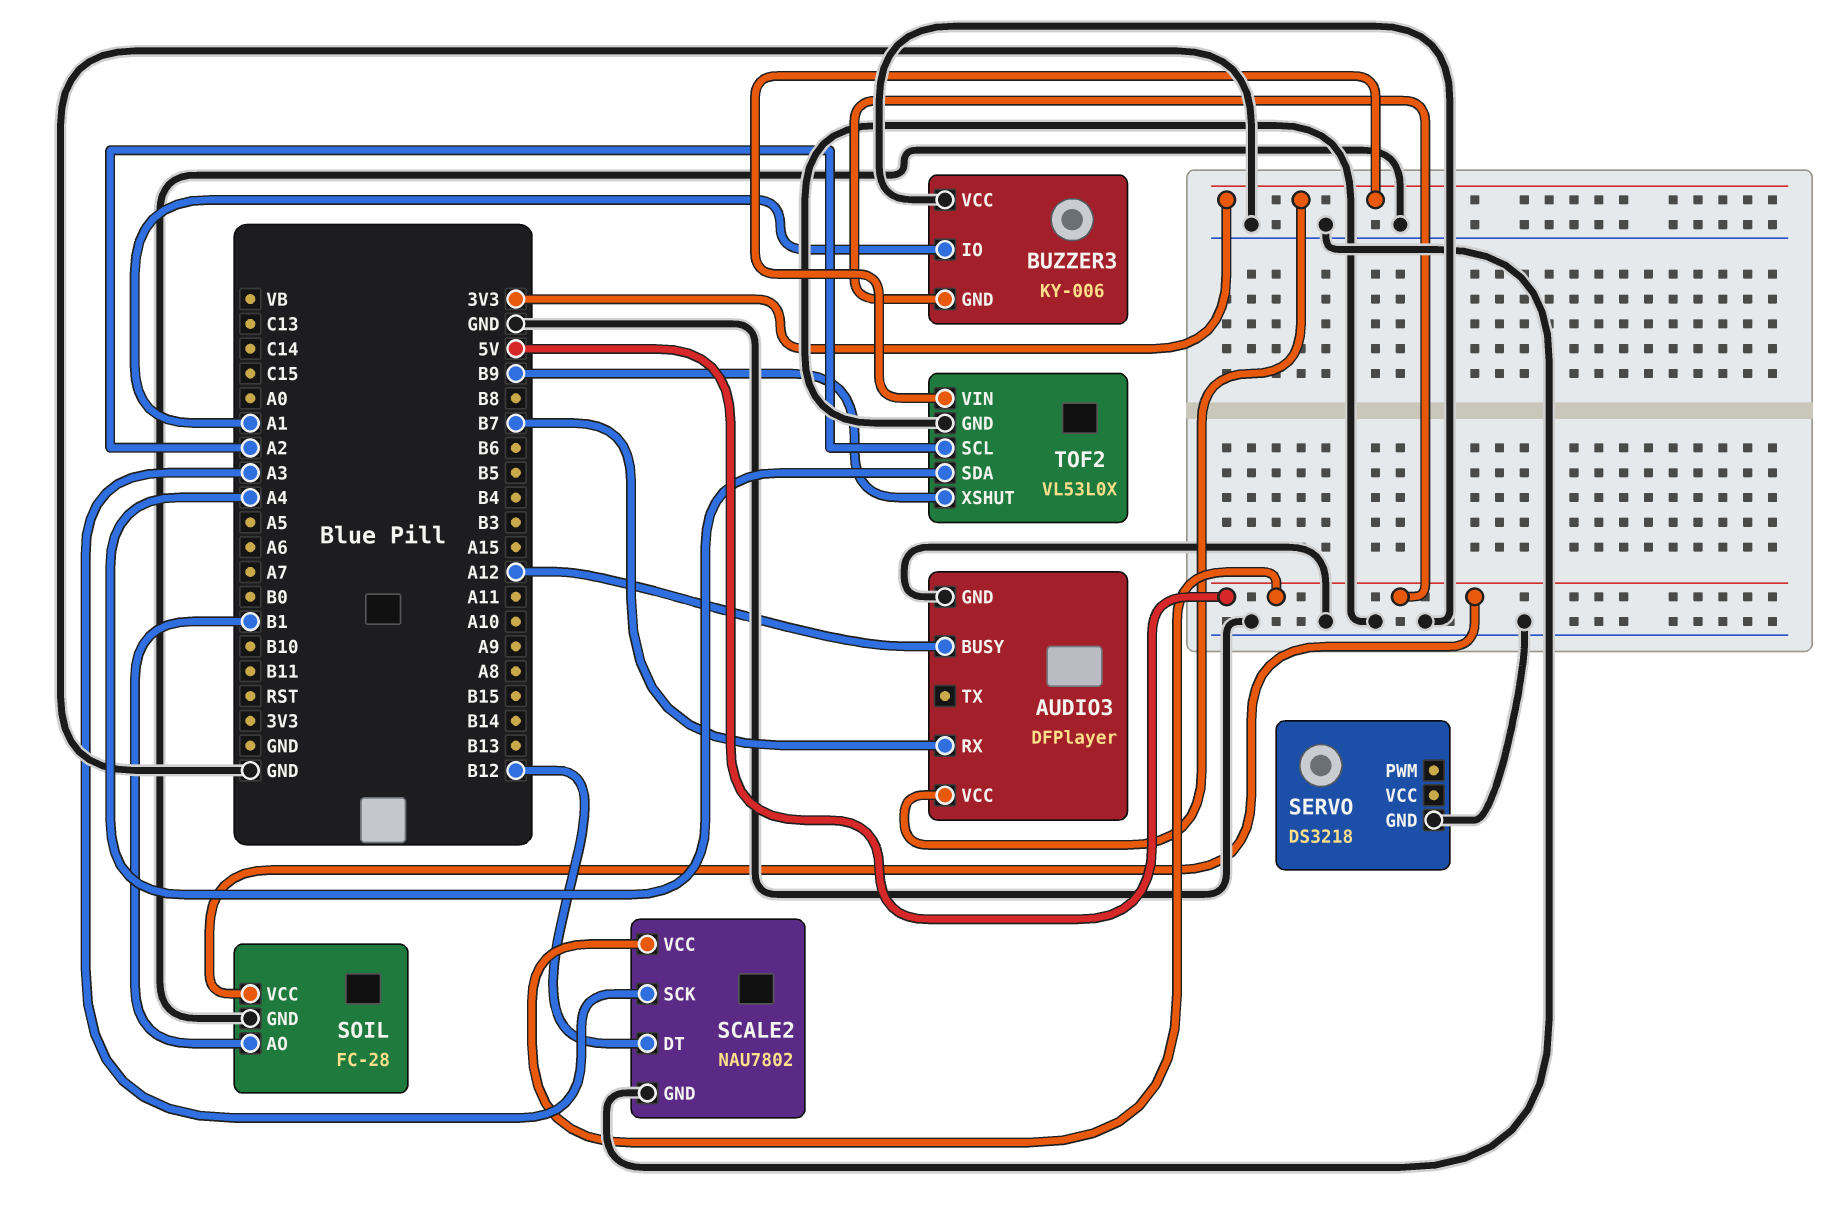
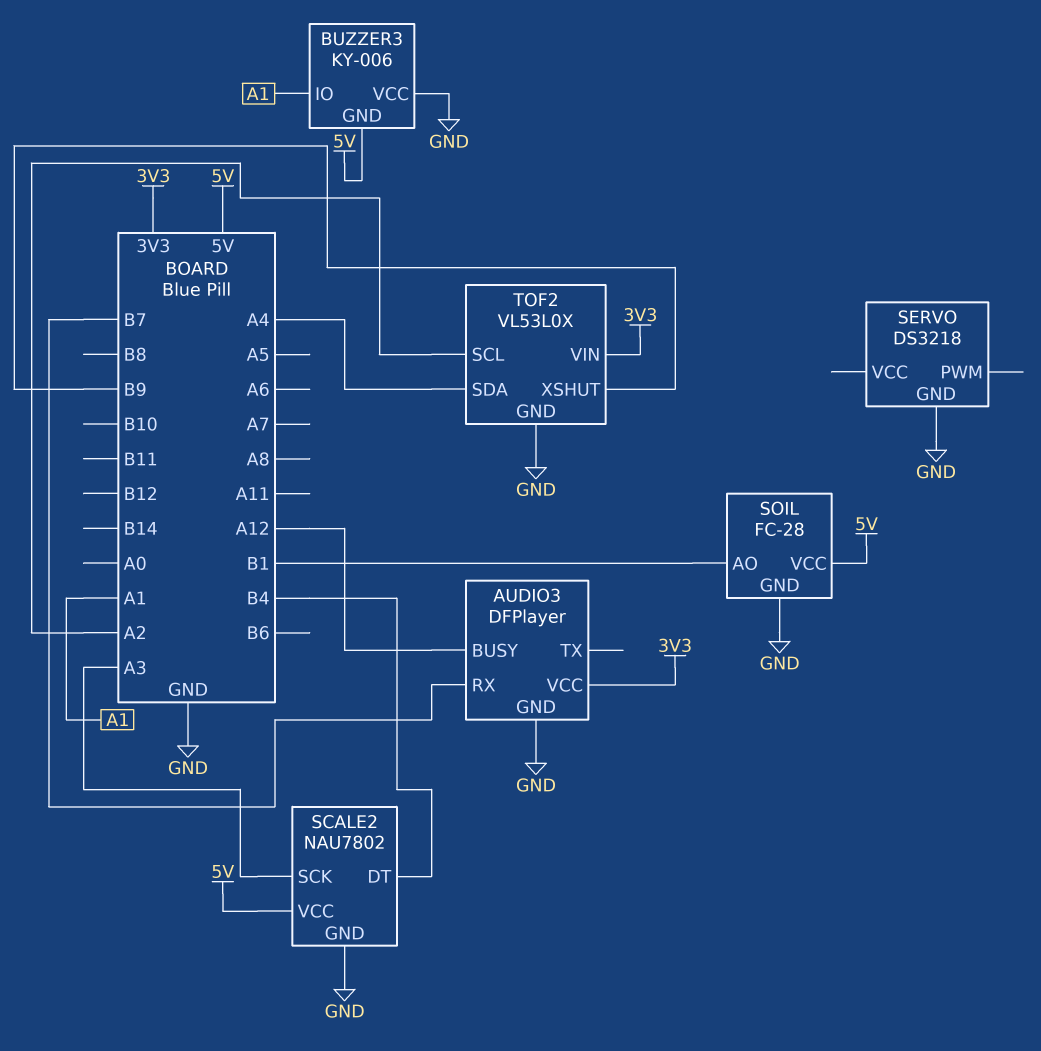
SCALE2 pin DT: B12 -> B4

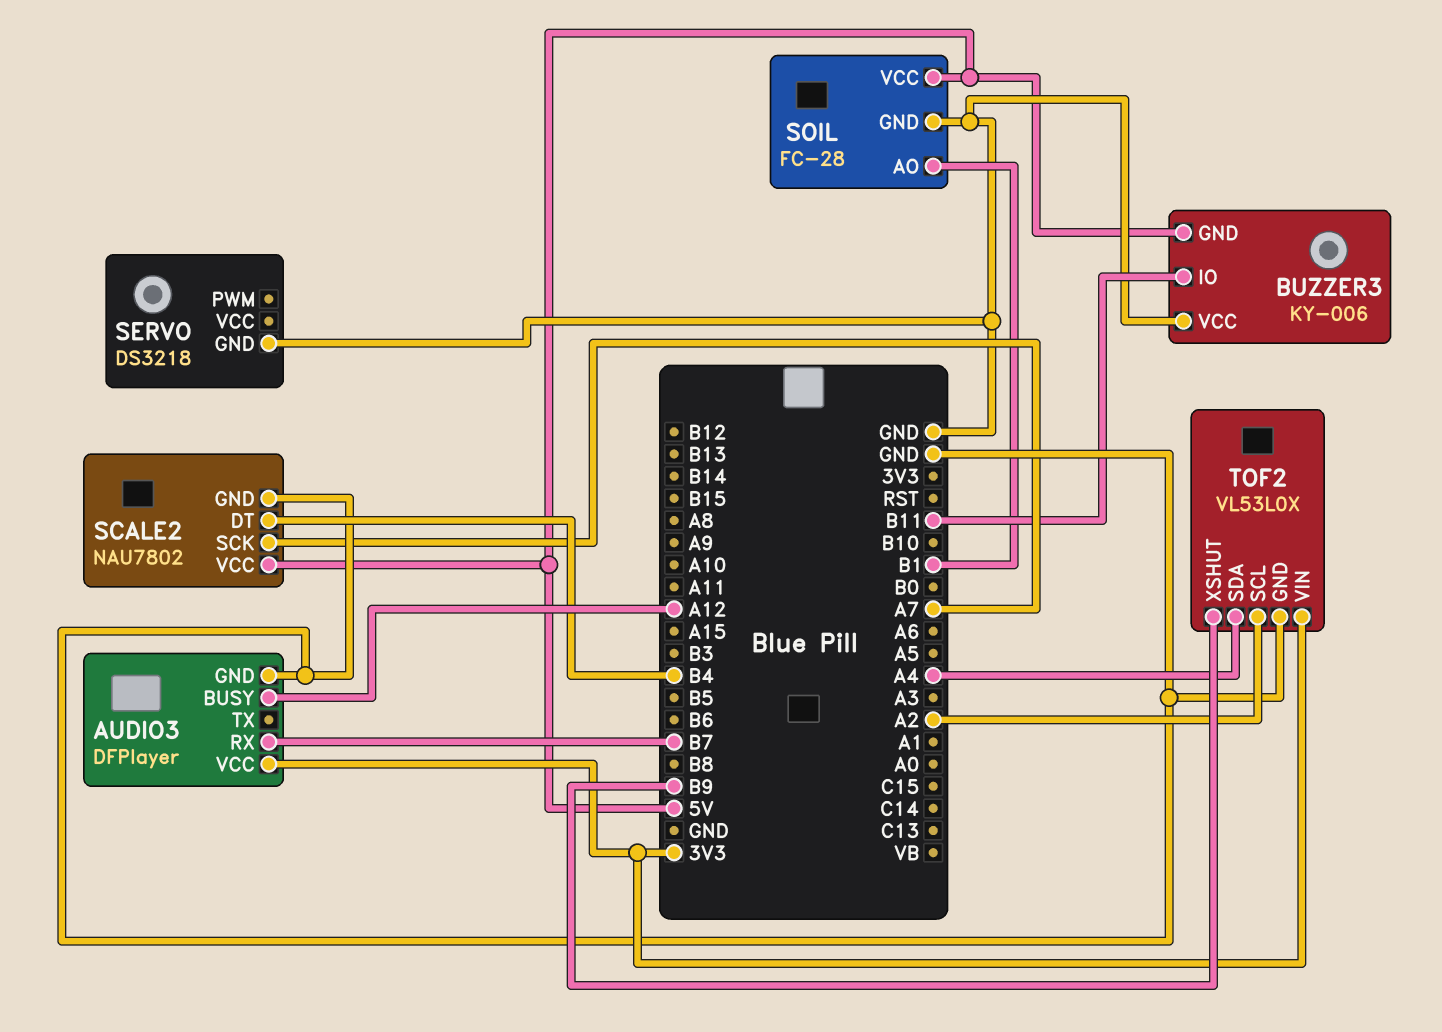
BUZZER3 pin IO: A1 -> B11
SCALE2 pin SCK: A3 -> A7

